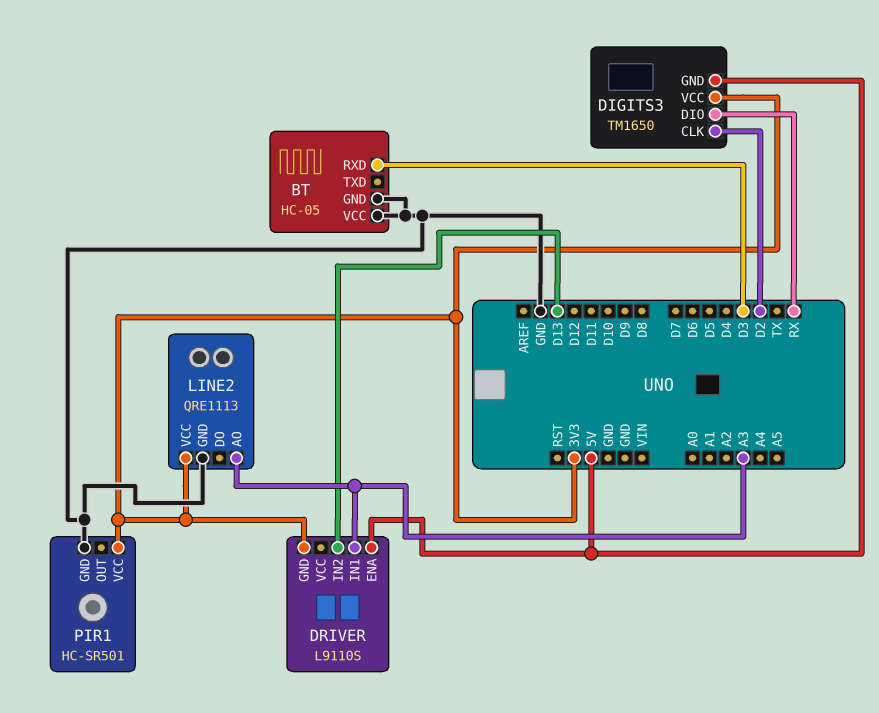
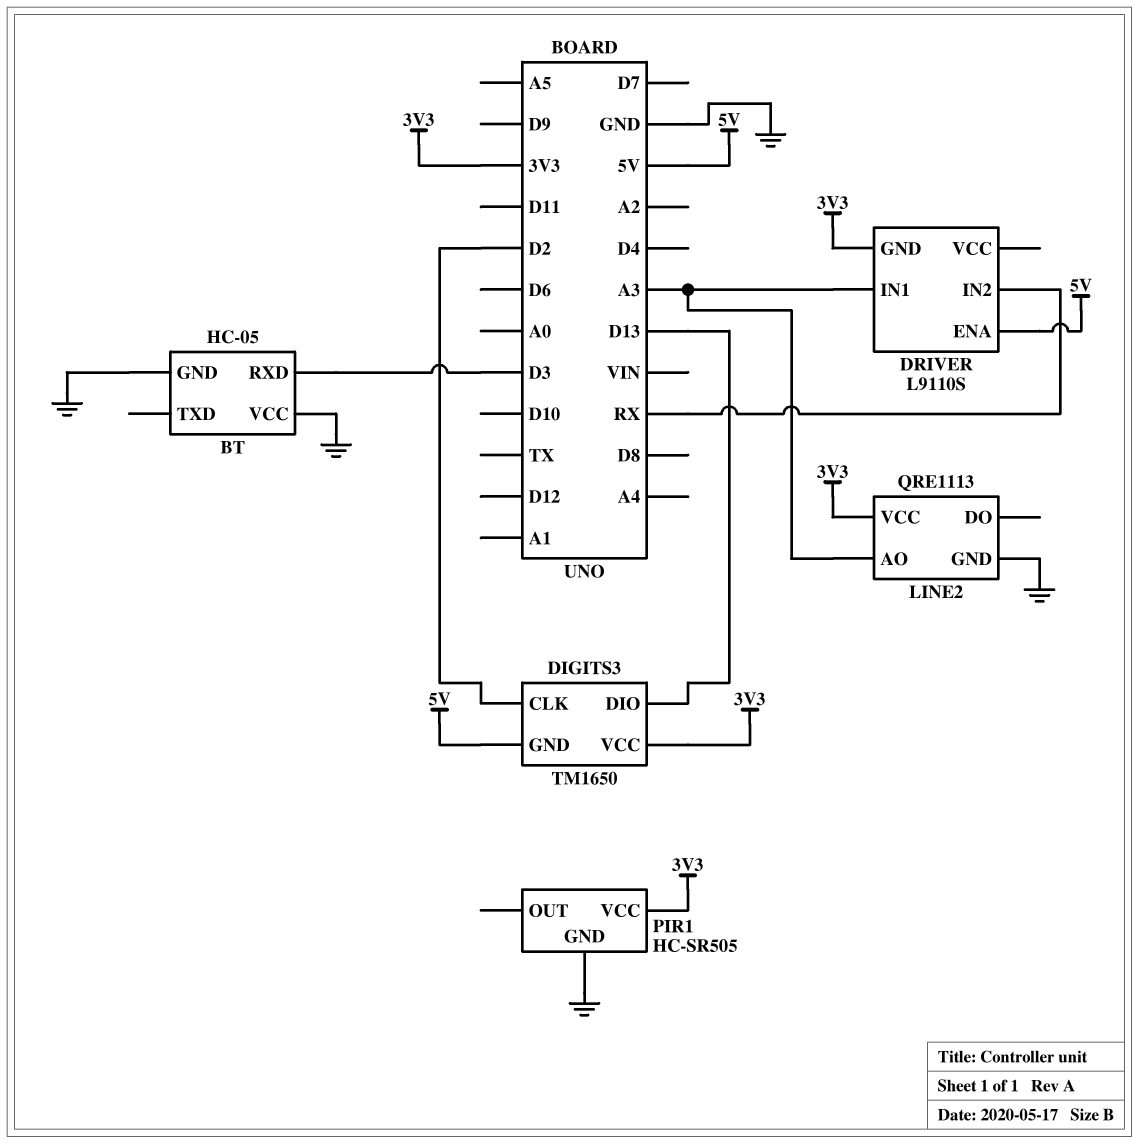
DIGITS3 pin DIO: RX -> D13
DRIVER pin IN2: D13 -> RX
PIR1: HC-SR501 -> HC-SR505

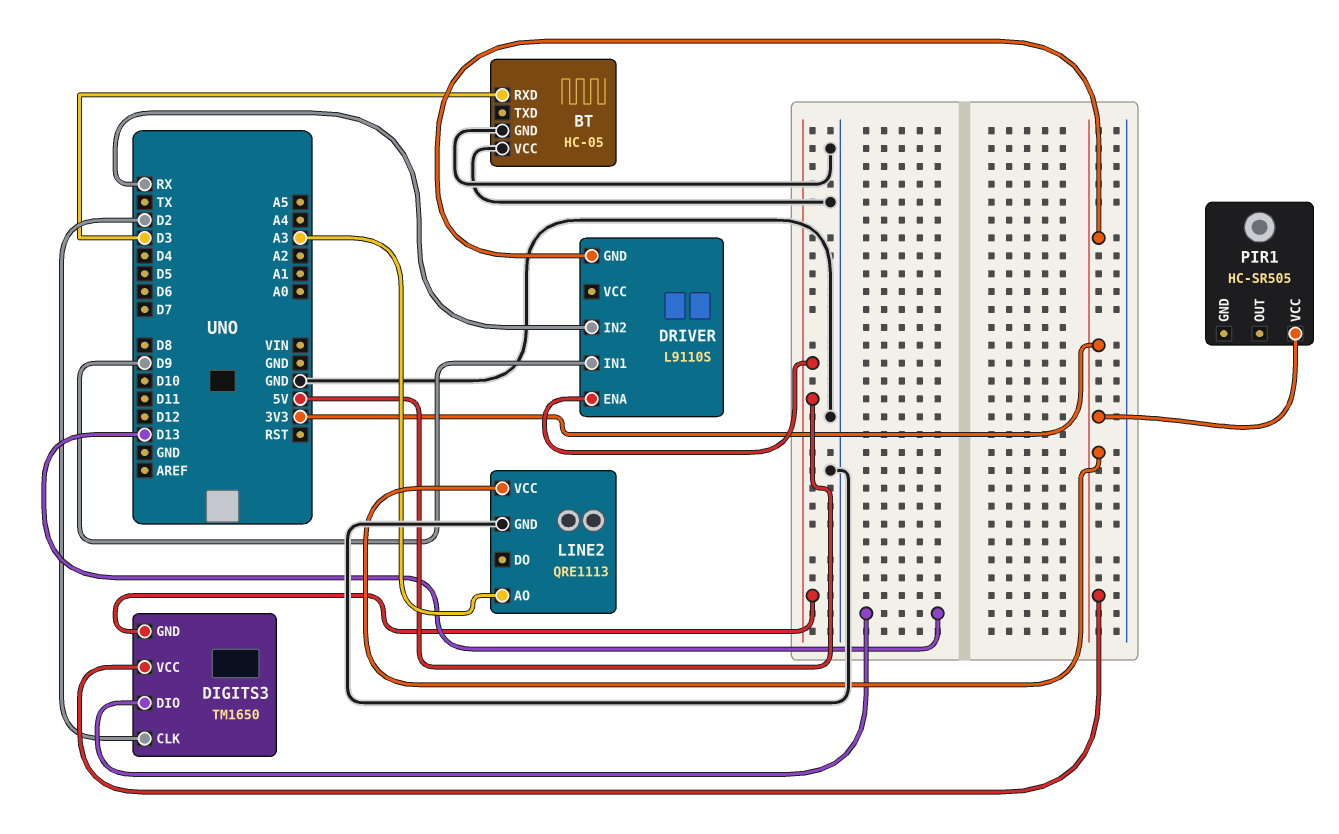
DRIVER pin IN1: A3 -> D9
PIR1 pin GND: GND -> none

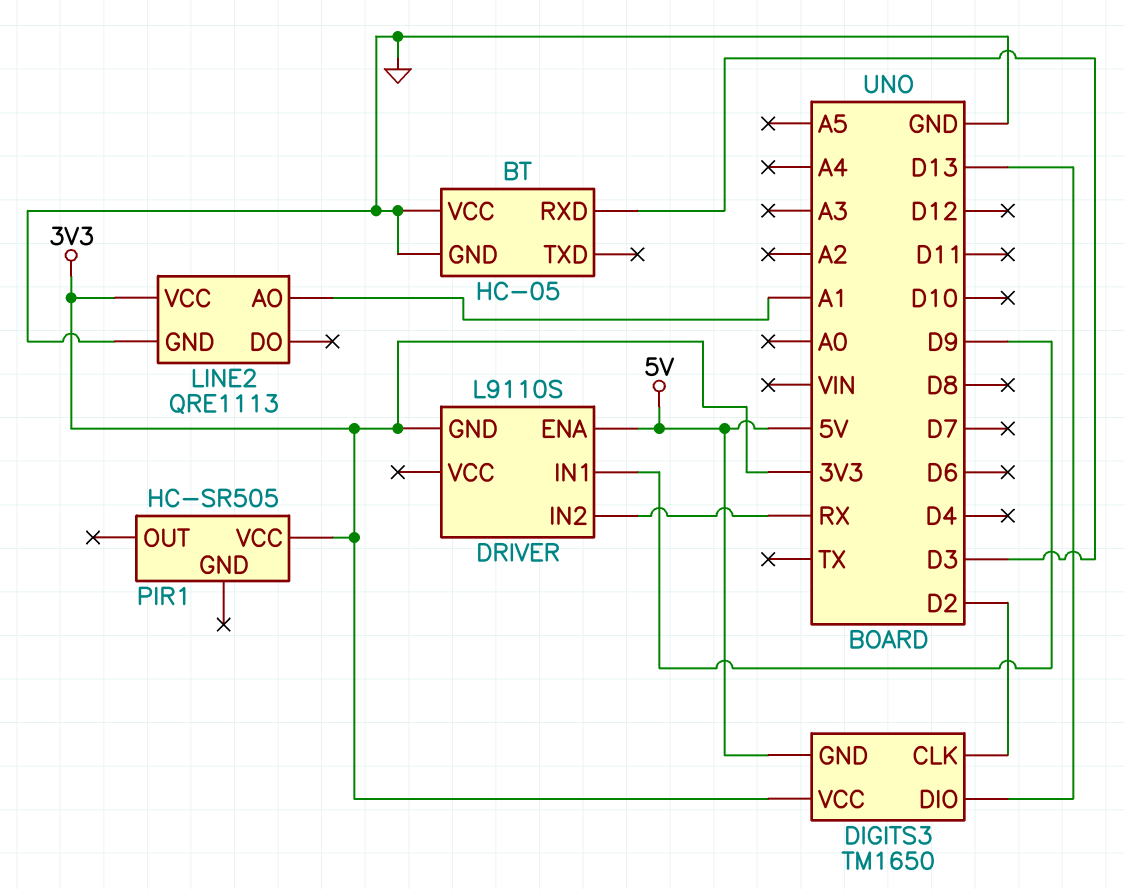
LINE2 pin AO: A3 -> A1

